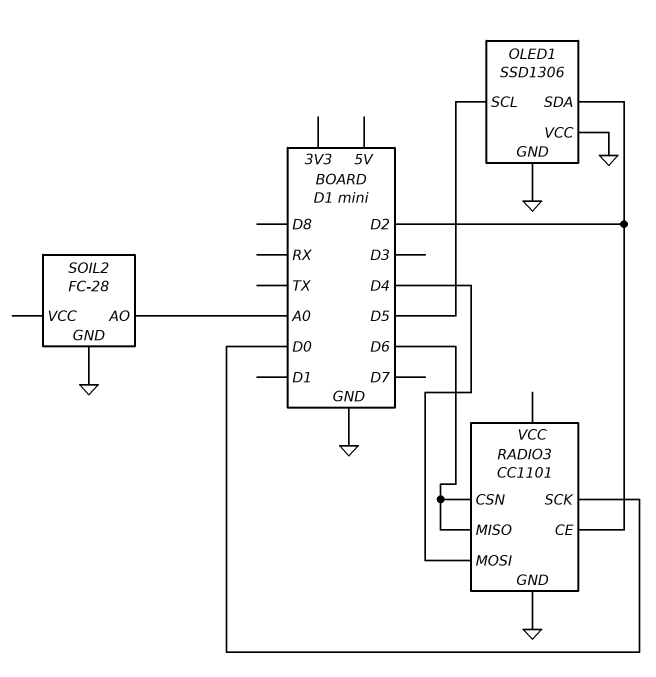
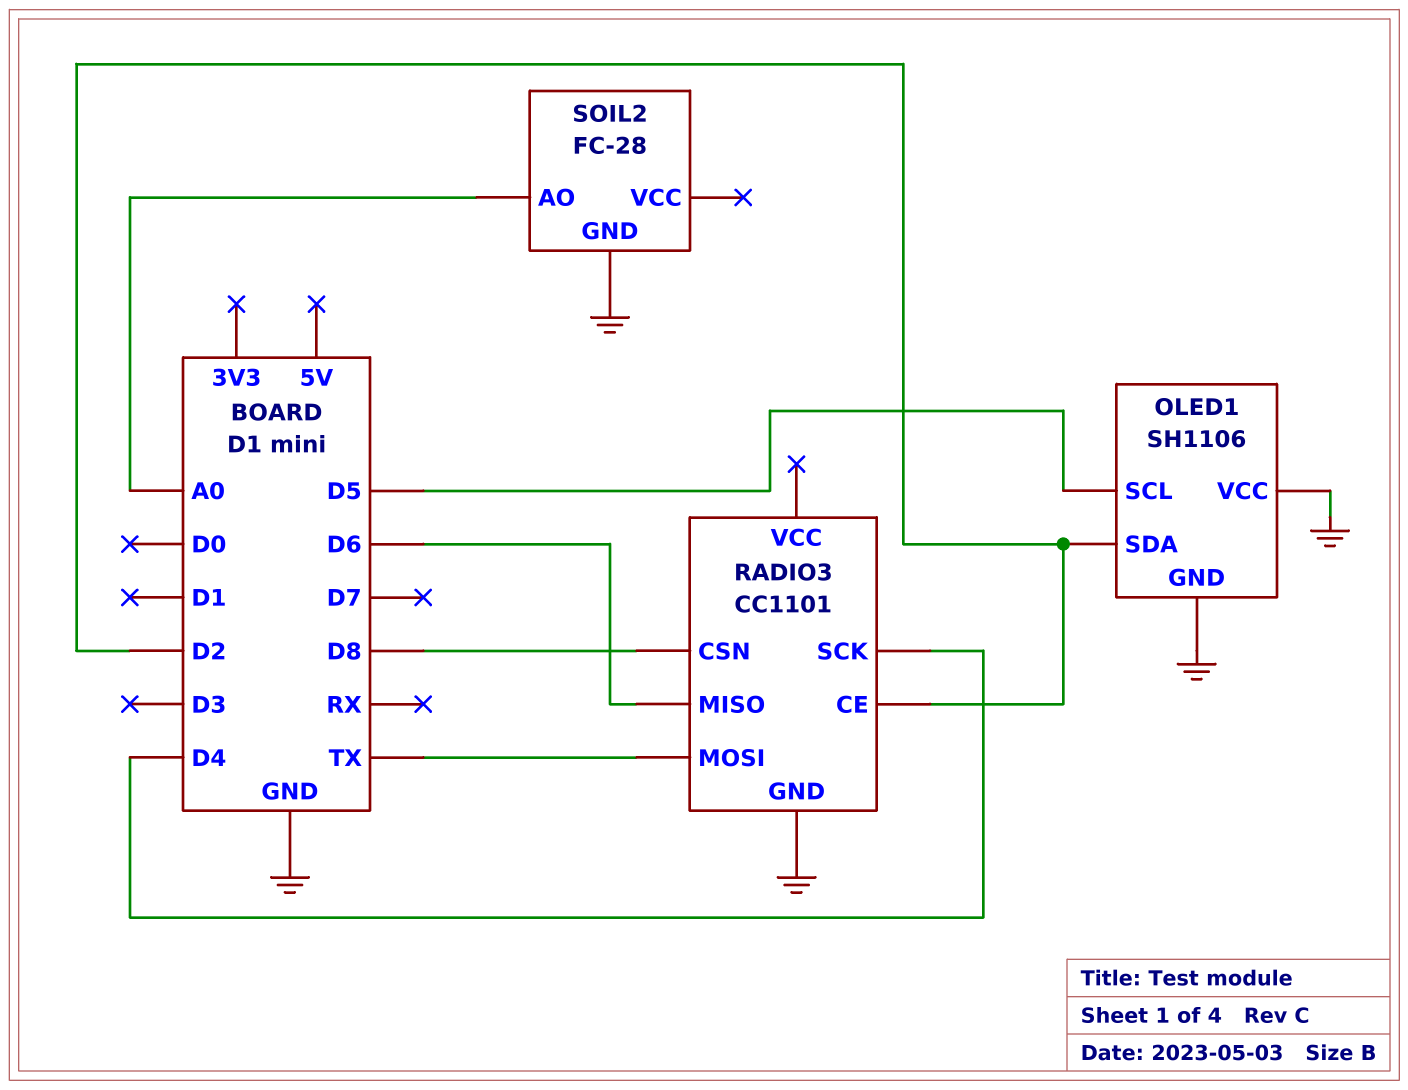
OLED1: SSD1306 -> SH1106
RADIO3 pin CSN: D6 -> D8
RADIO3 pin MOSI: D4 -> TX
RADIO3 pin SCK: D0 -> D4

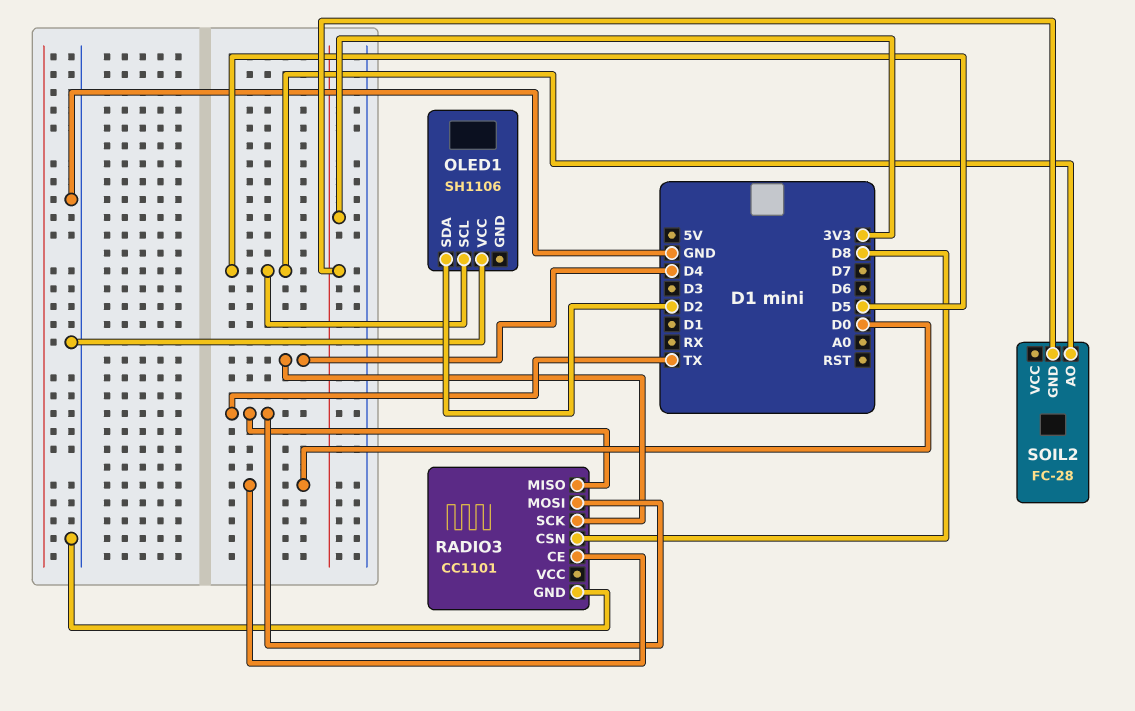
OLED1 pin GND: GND -> none
RADIO3 pin CE: D2 -> D0
RADIO3 pin MISO: D6 -> TX
SOIL2 pin AO: A0 -> D5
SOIL2 pin GND: GND -> 3V3

